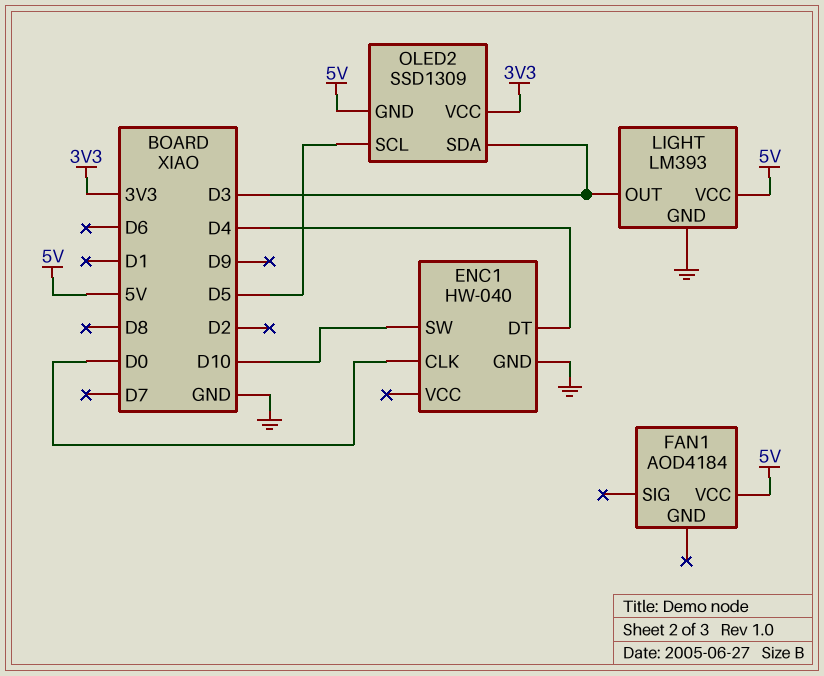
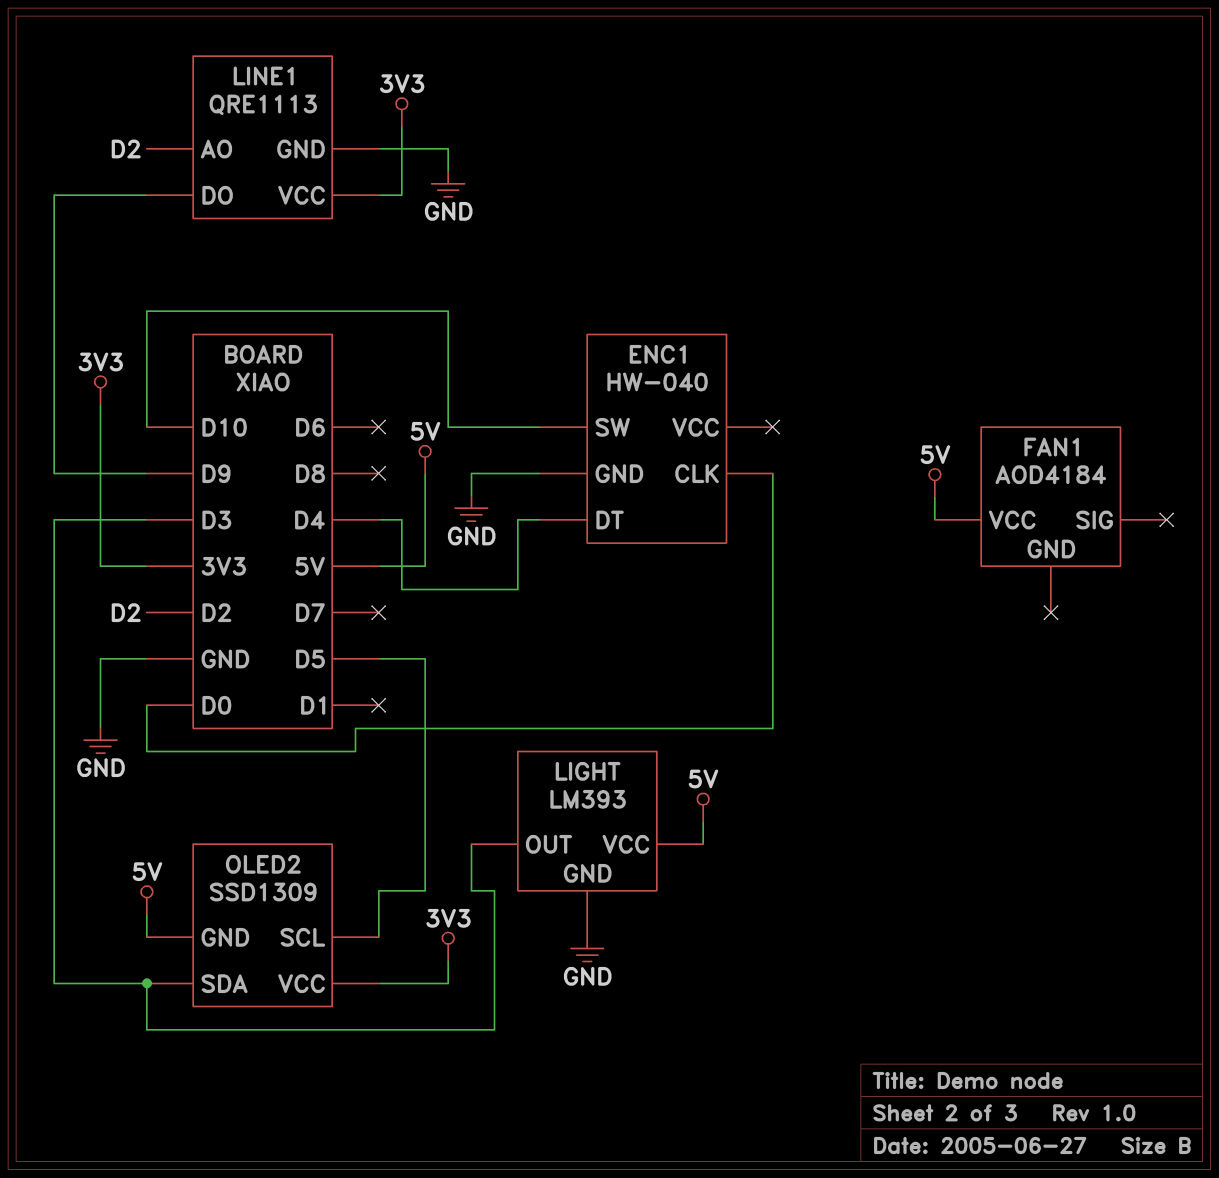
LINE1: none -> QRE1113
LINE1 pin AO: none -> D2
LINE1 pin DO: none -> D9
LINE1 pin GND: none -> GND
LINE1 pin VCC: none -> 3V3

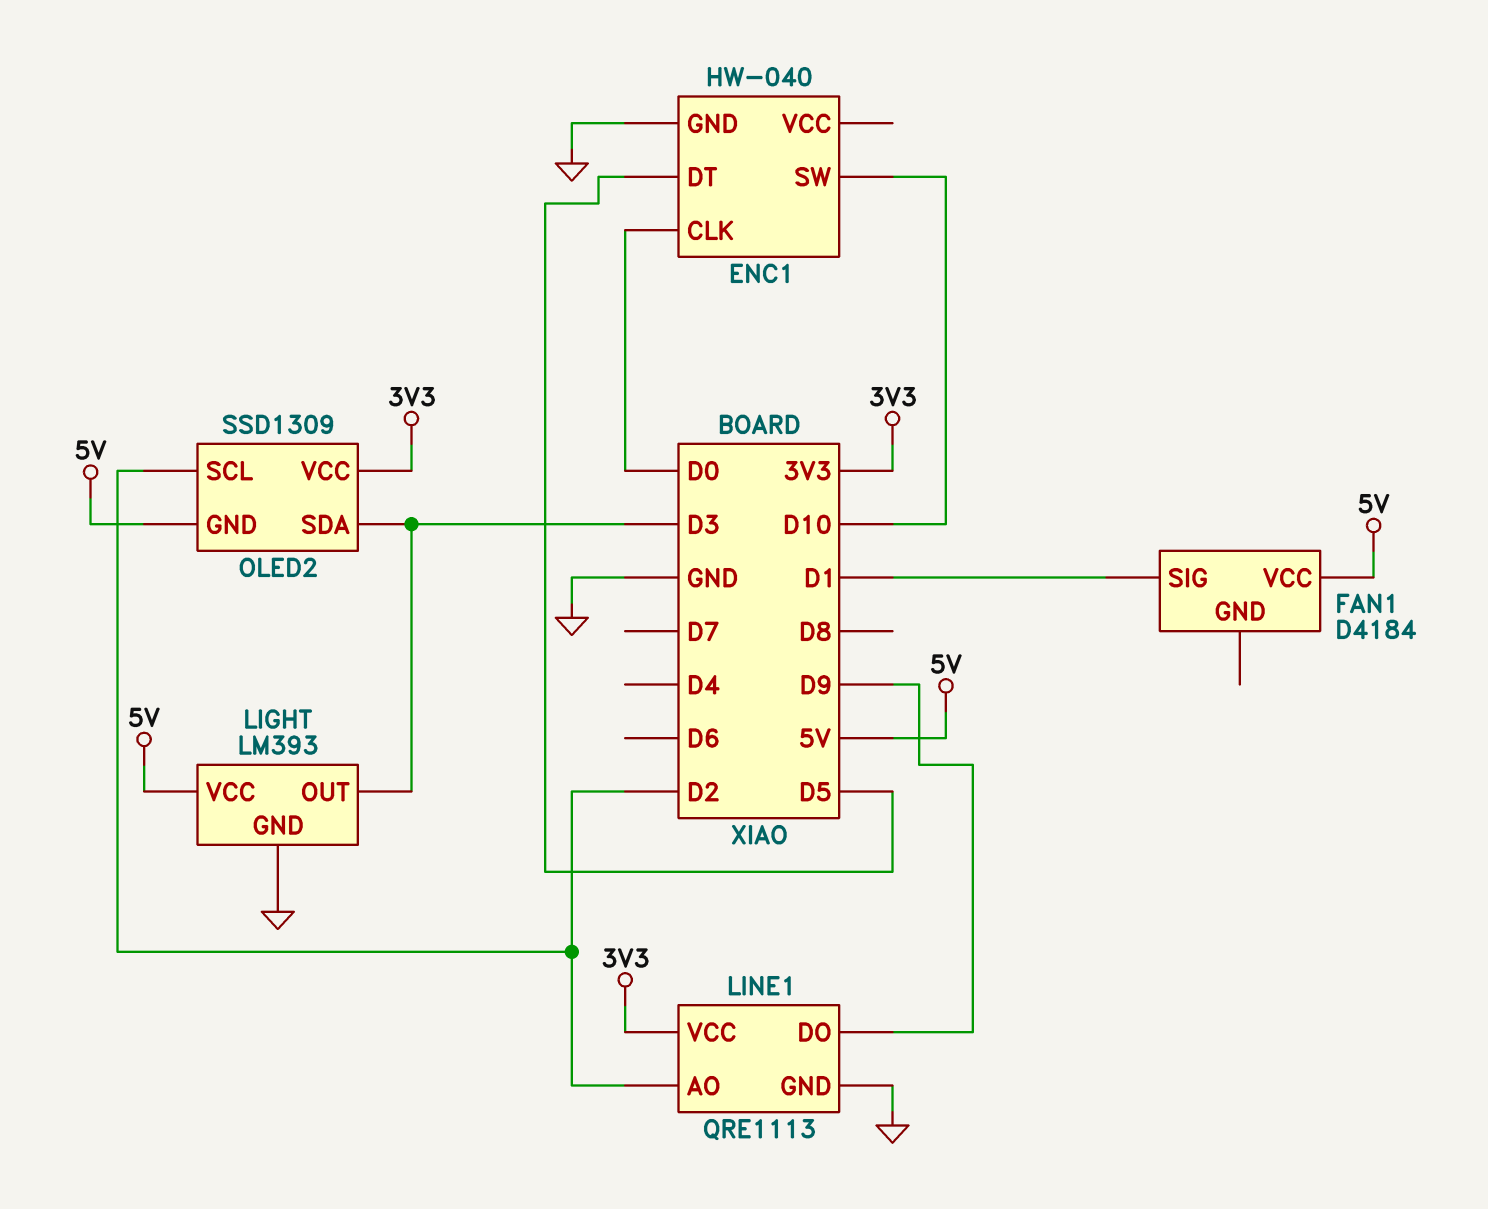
ENC1 pin DT: D4 -> D5
FAN1: AOD4184 -> D4184
FAN1 pin SIG: none -> D1
OLED2 pin SCL: D5 -> D2

